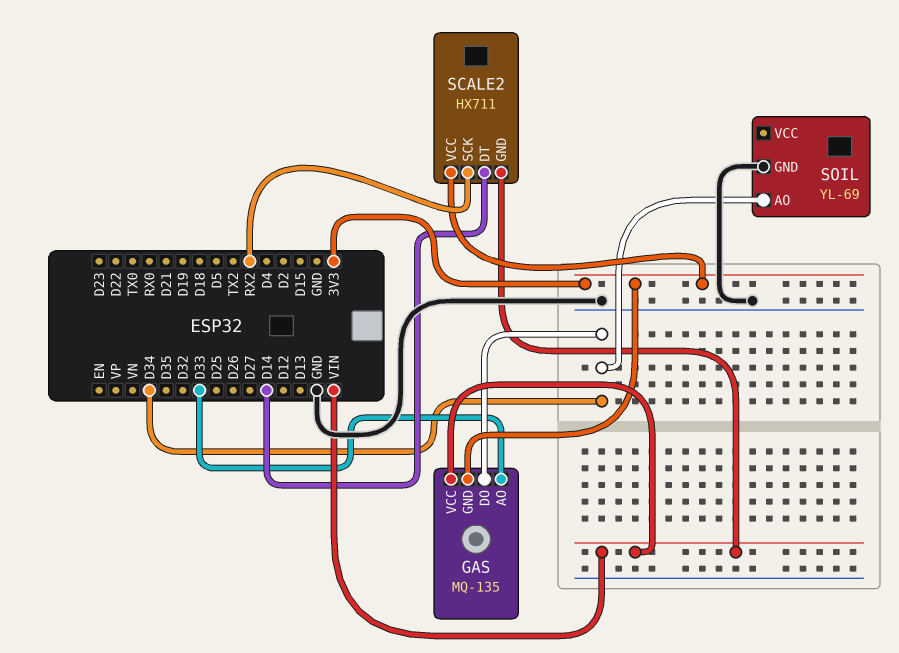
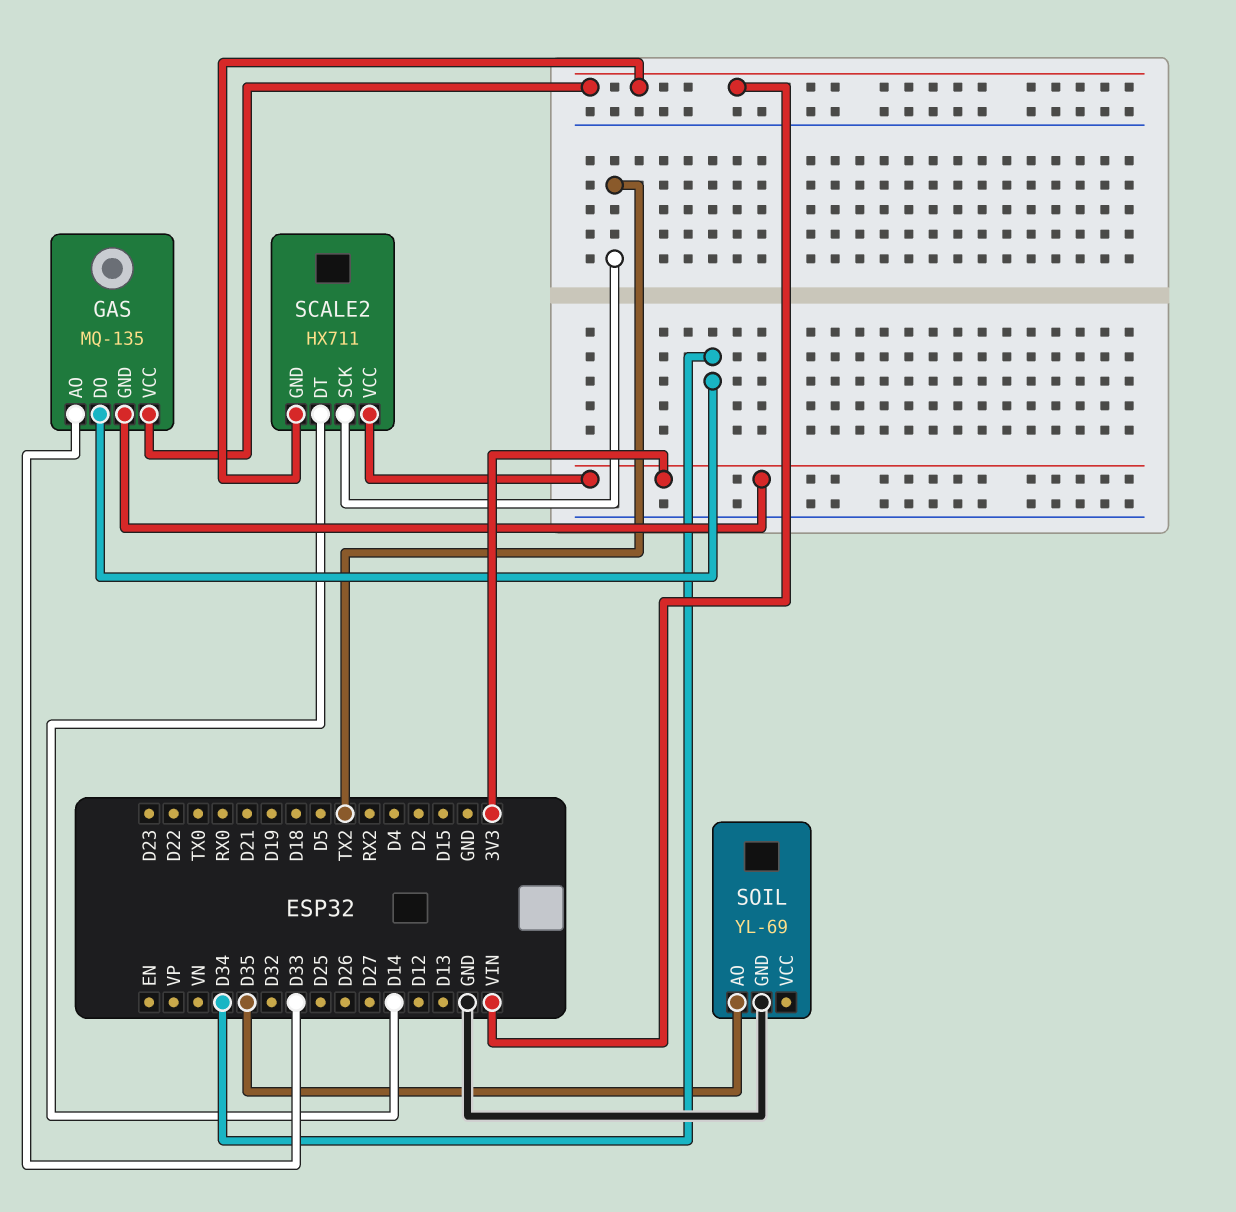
SCALE2 pin SCK: RX2 -> TX2
SOIL pin AO: D34 -> D35

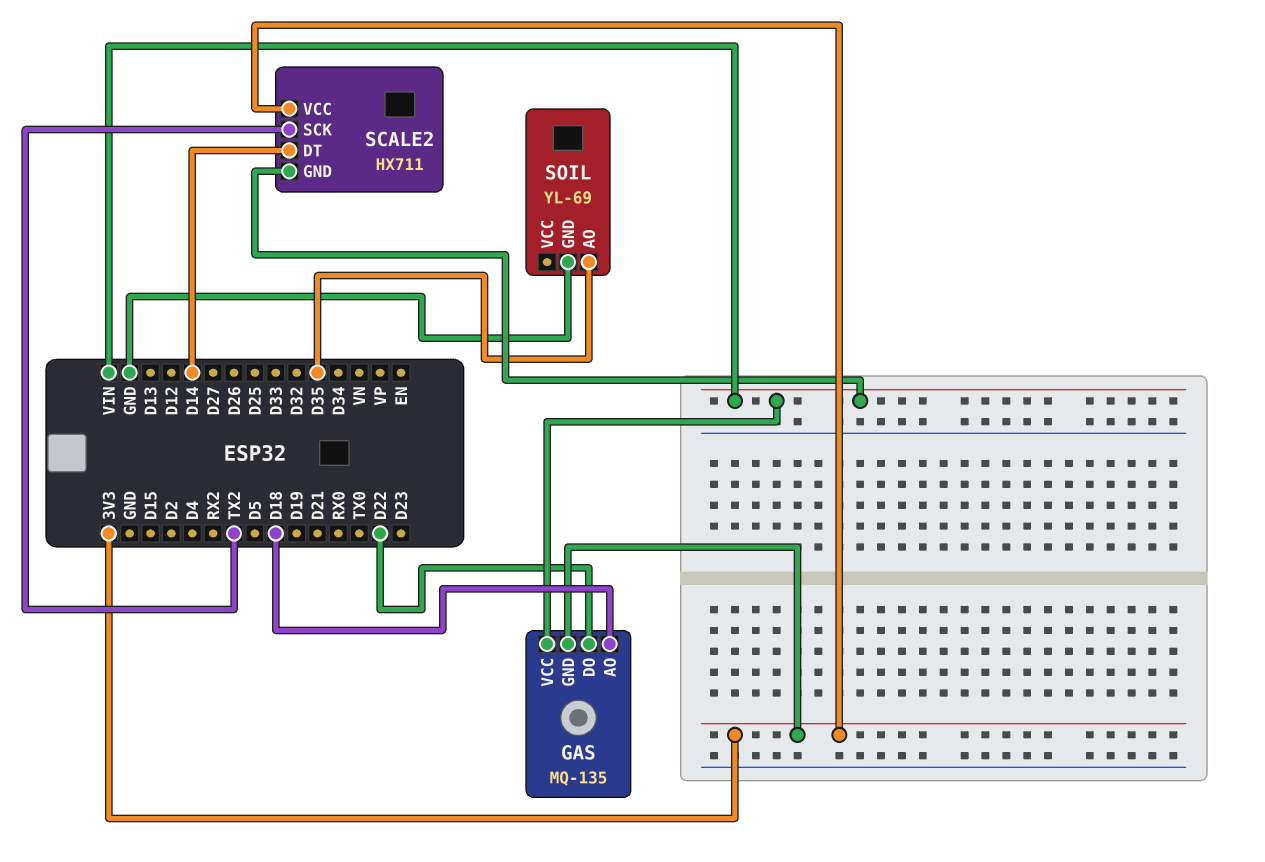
GAS pin AO: D33 -> D18
GAS pin DO: D34 -> D22

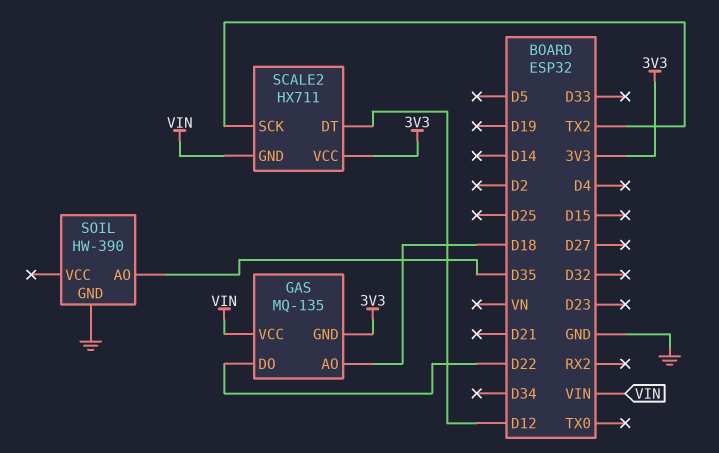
SCALE2 pin DT: D14 -> D12
SOIL: YL-69 -> HW-390

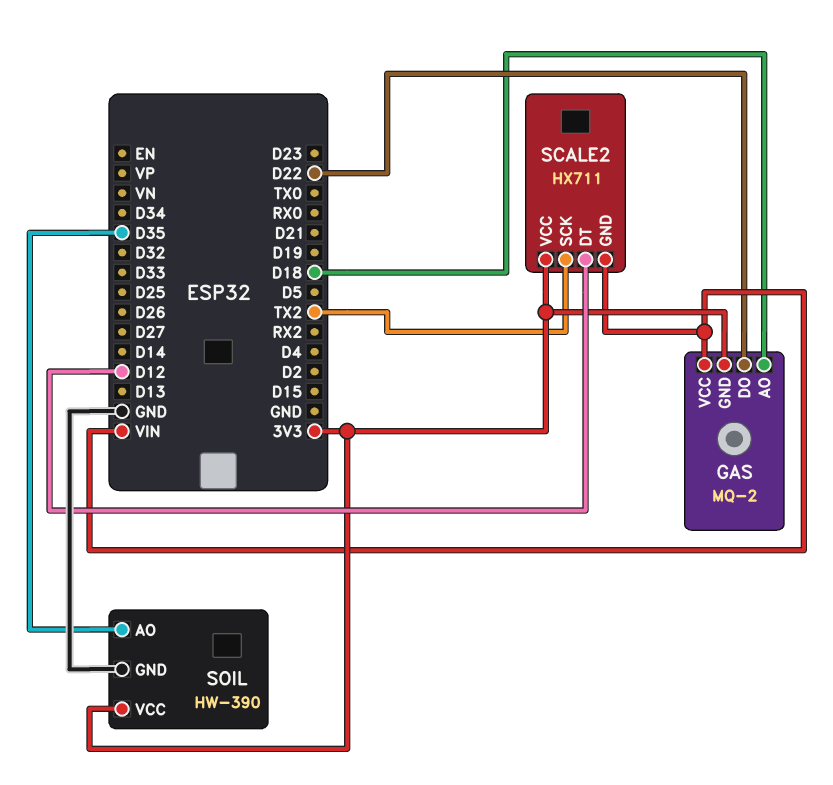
GAS: MQ-135 -> MQ-2
SOIL pin VCC: none -> 3V3

